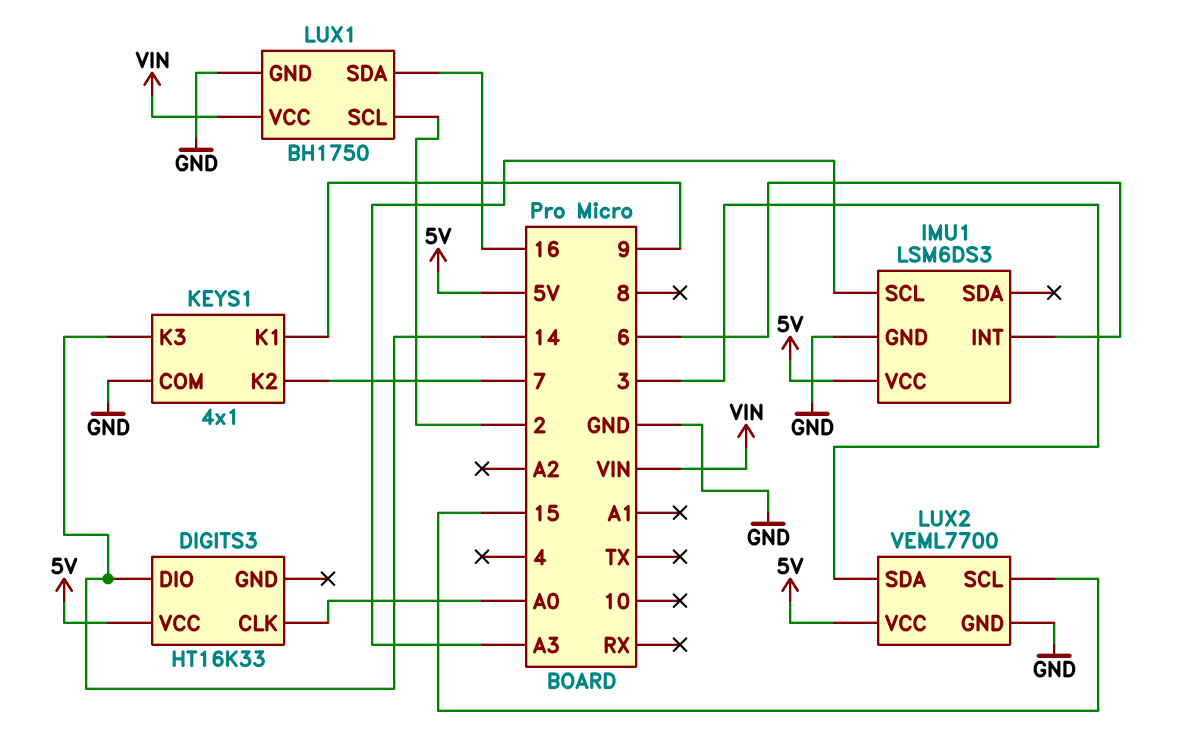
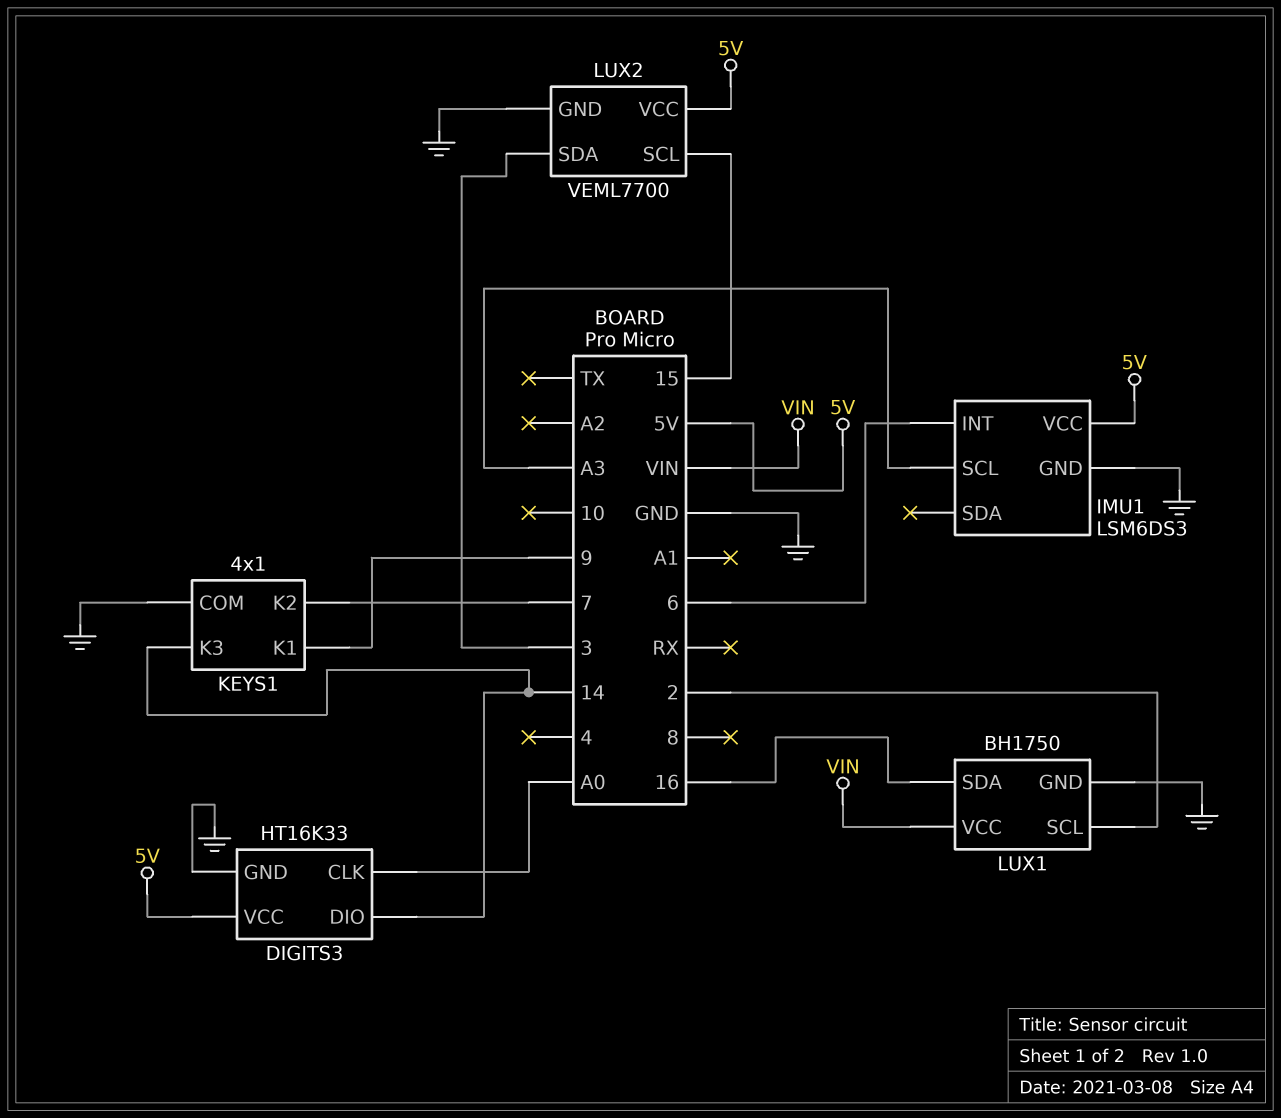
DIGITS3 pin GND: none -> GND

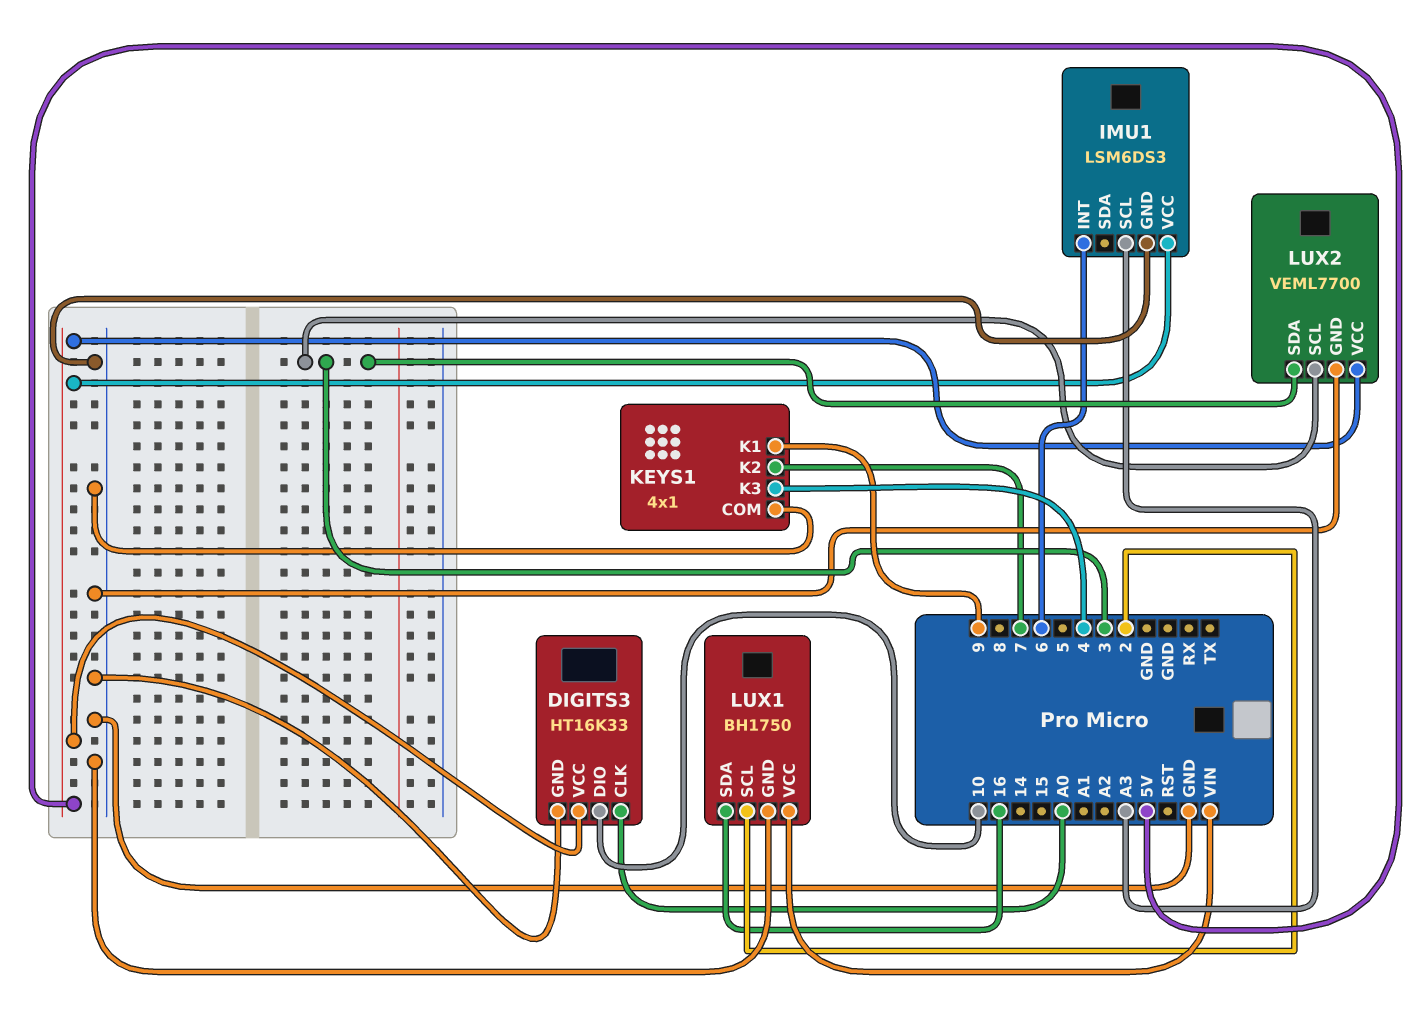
DIGITS3 pin DIO: 14 -> 10
KEYS1 pin K3: 14 -> 4
LUX2 pin SCL: 15 -> 3

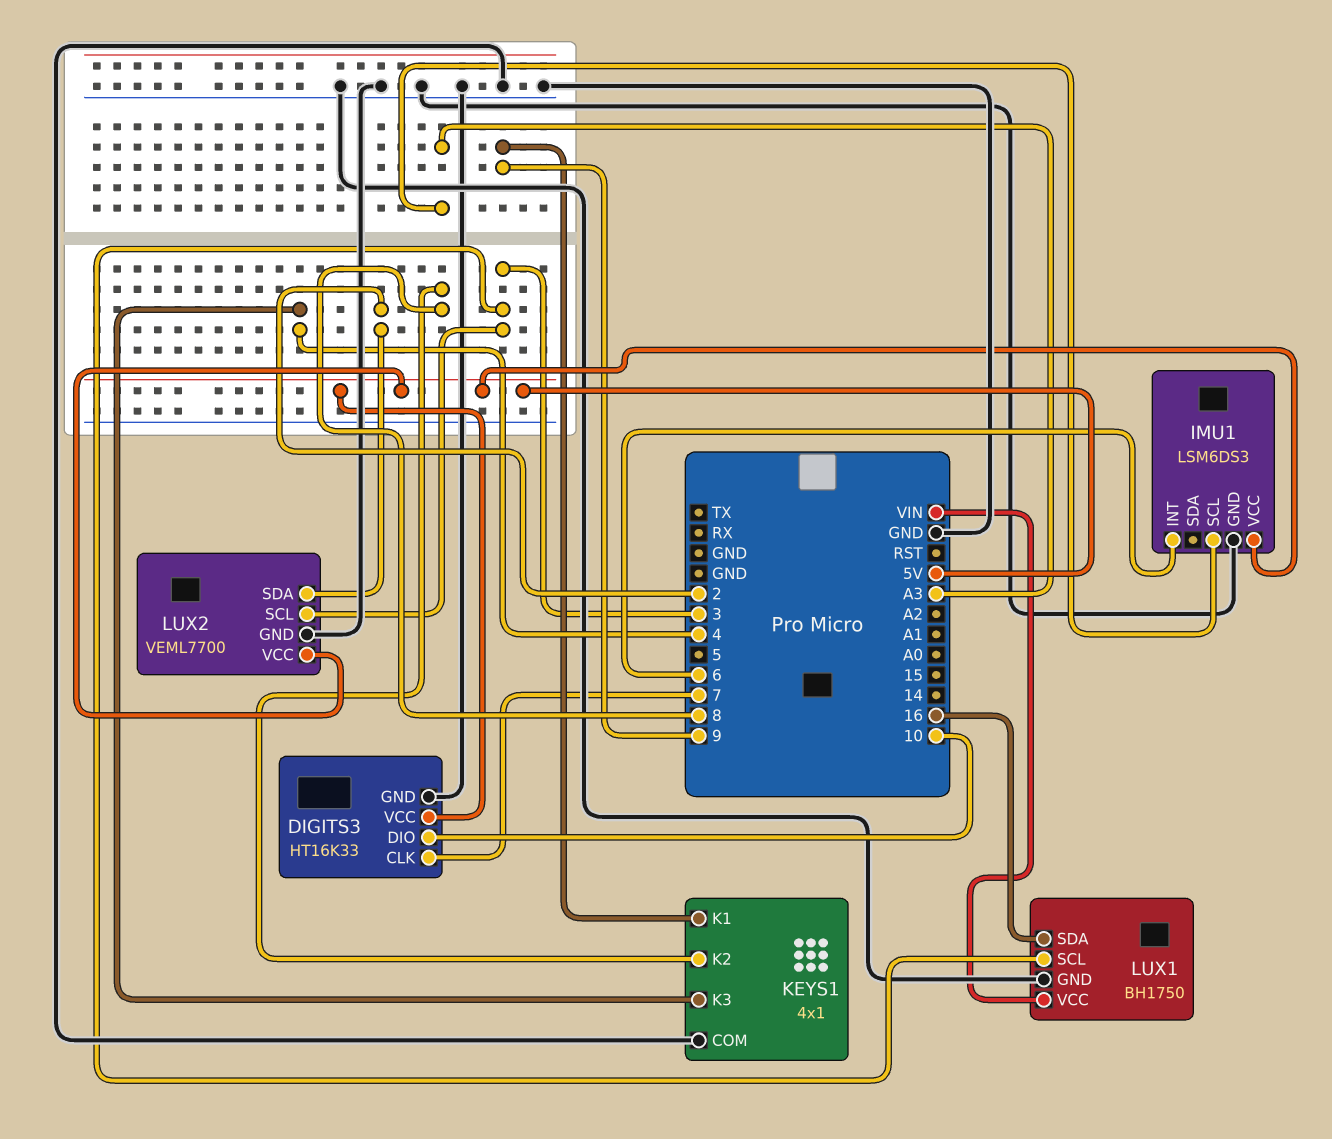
DIGITS3 pin CLK: A0 -> 7
KEYS1 pin K2: 7 -> 8
LUX1 pin SCL: 2 -> 3
LUX2 pin SDA: 3 -> 2

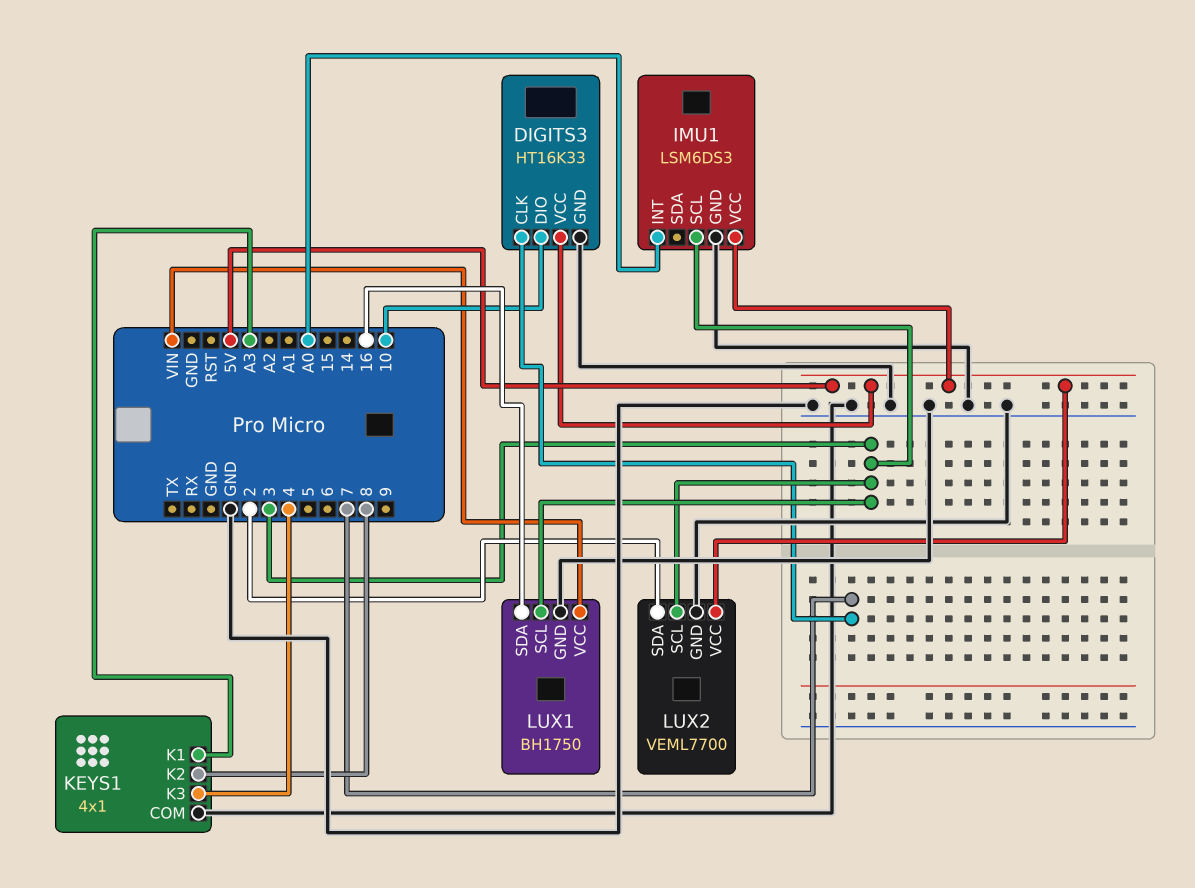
IMU1 pin INT: 6 -> A0
IMU1 pin SCL: A3 -> 3
KEYS1 pin K1: 9 -> A3

